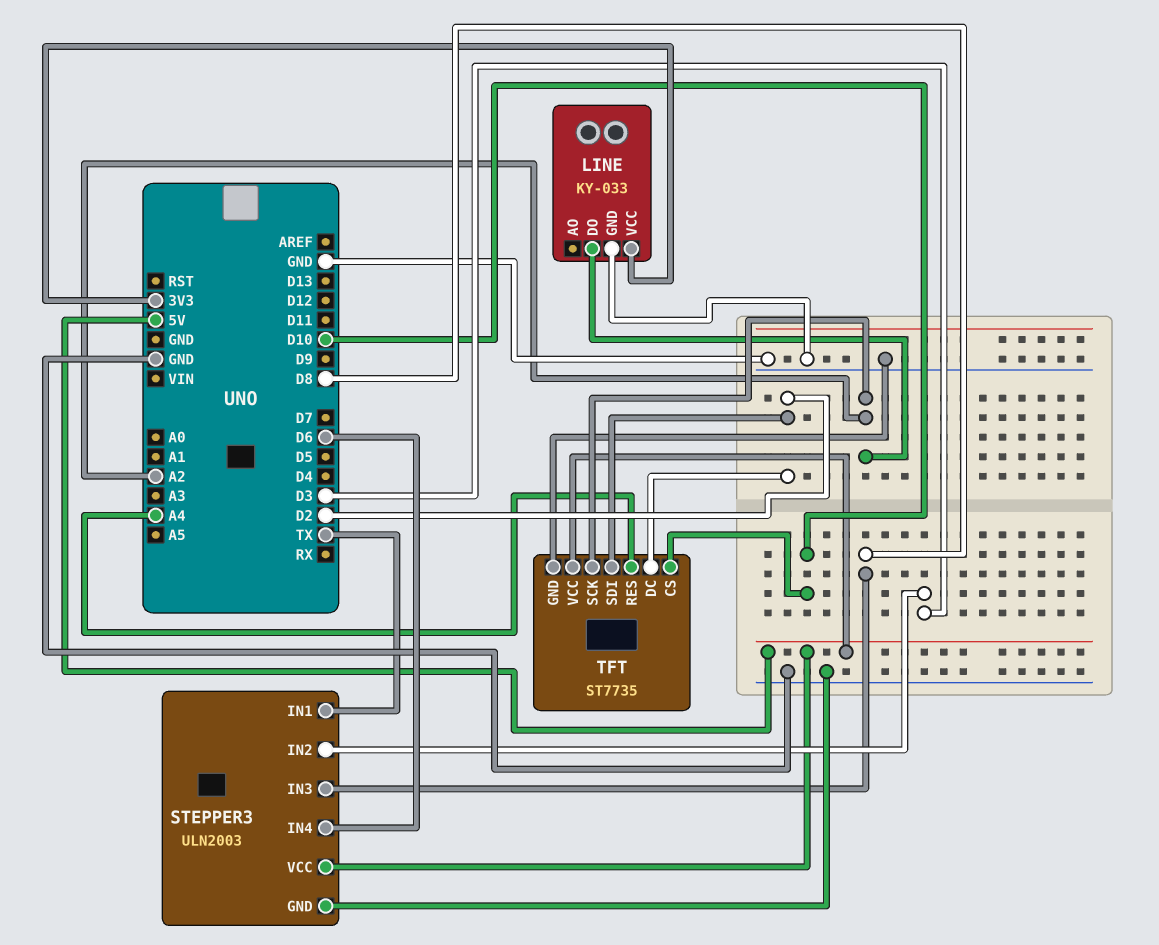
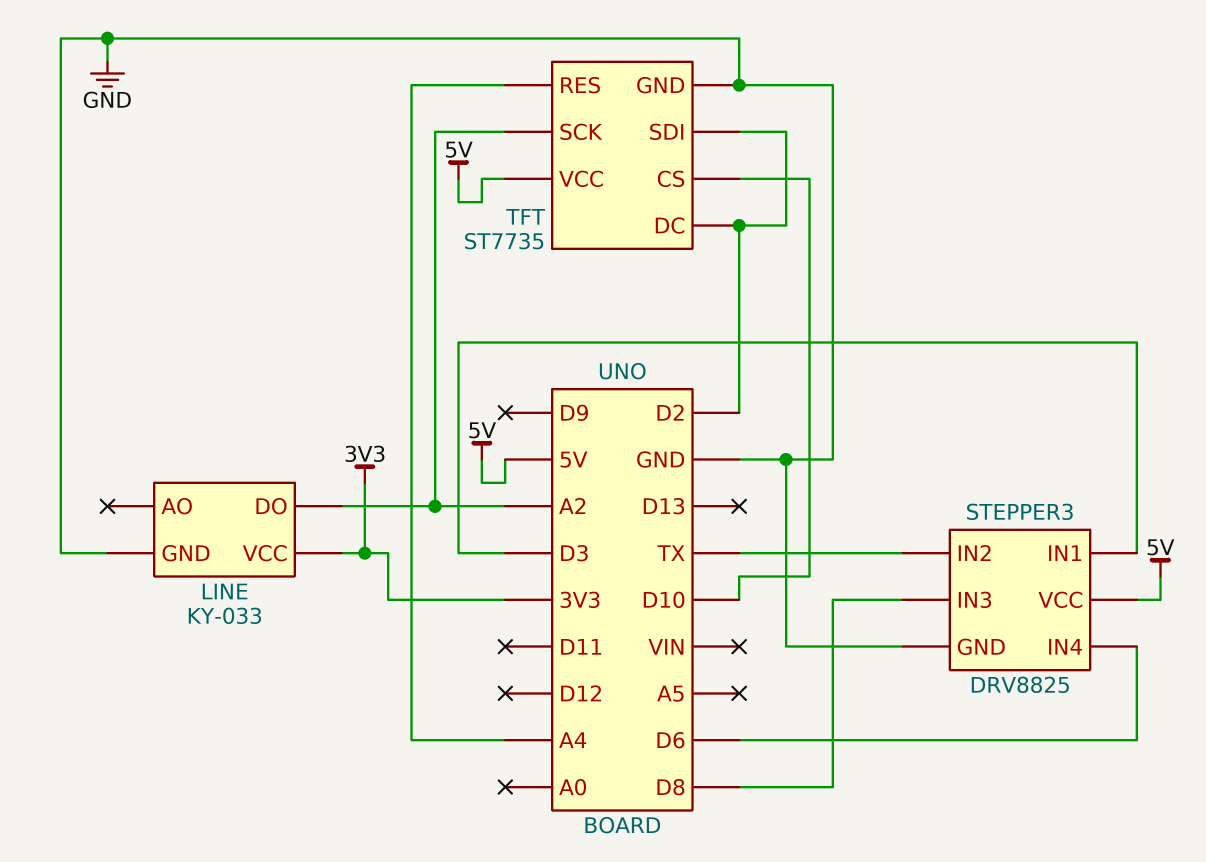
STEPPER3: ULN2003 -> DRV8825
STEPPER3 pin IN1: TX -> D3
STEPPER3 pin IN2: D3 -> TX

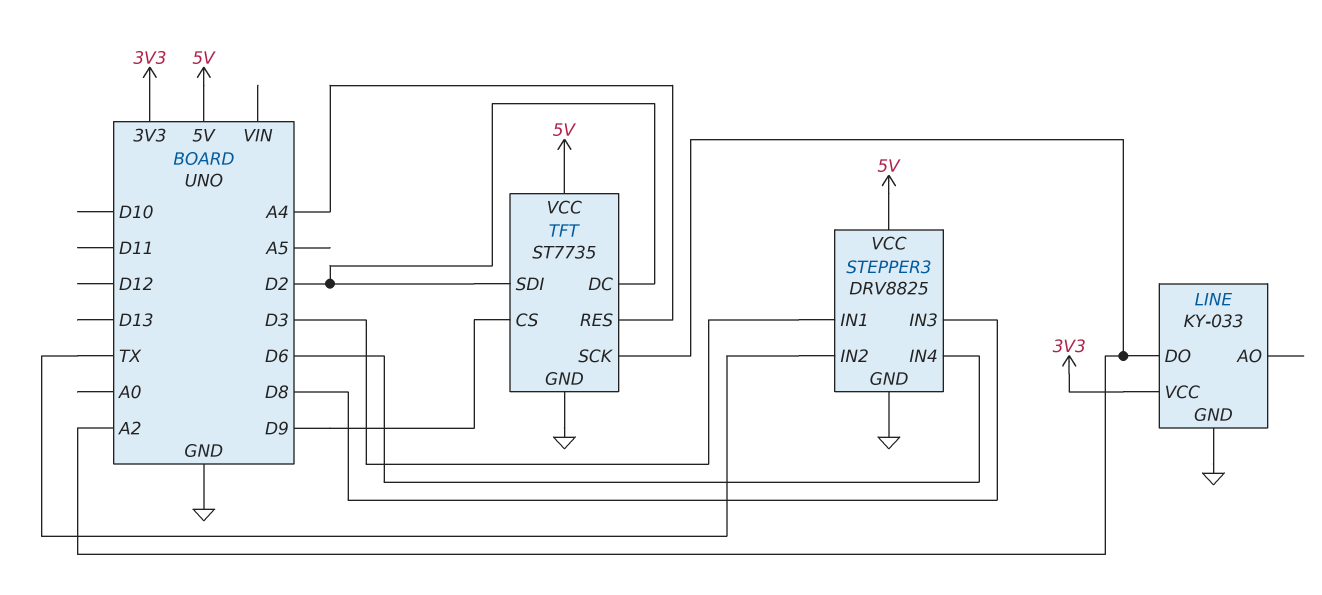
TFT pin CS: D10 -> D9

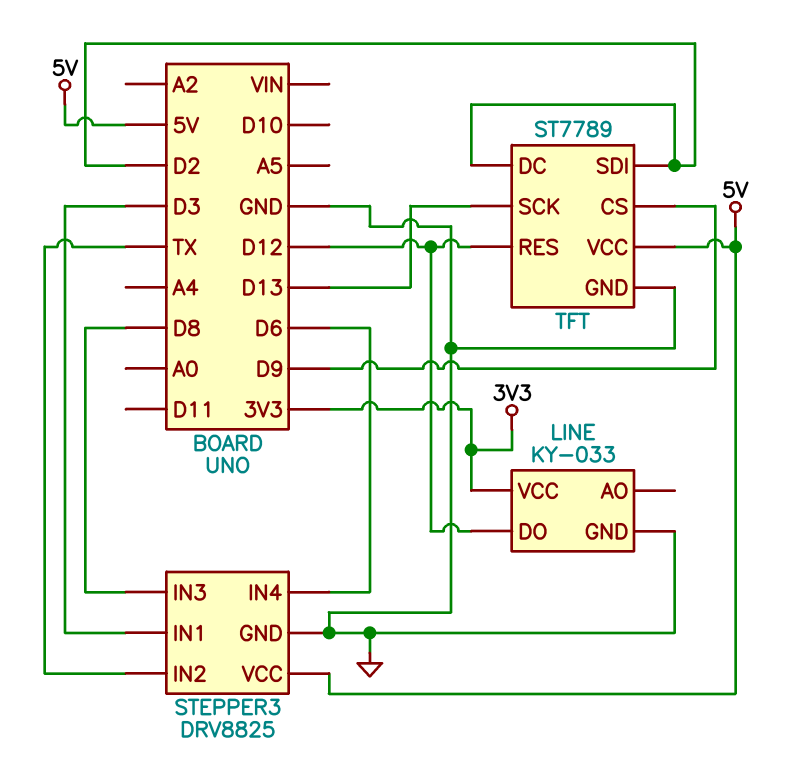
LINE pin DO: A2 -> D12
TFT: ST7735 -> ST7789
TFT pin RES: A4 -> D12
TFT pin SCK: A2 -> D13

